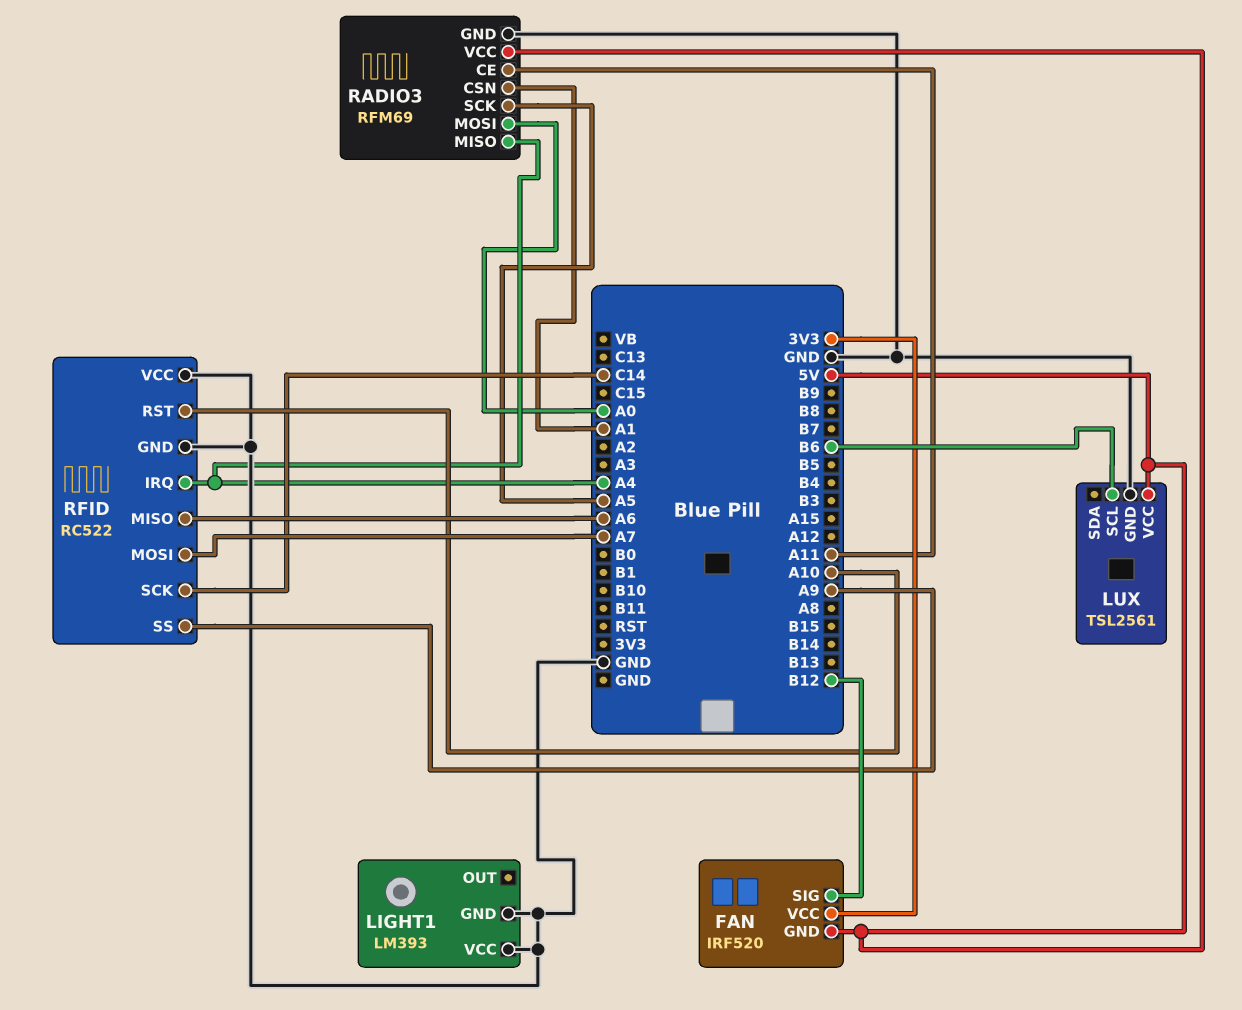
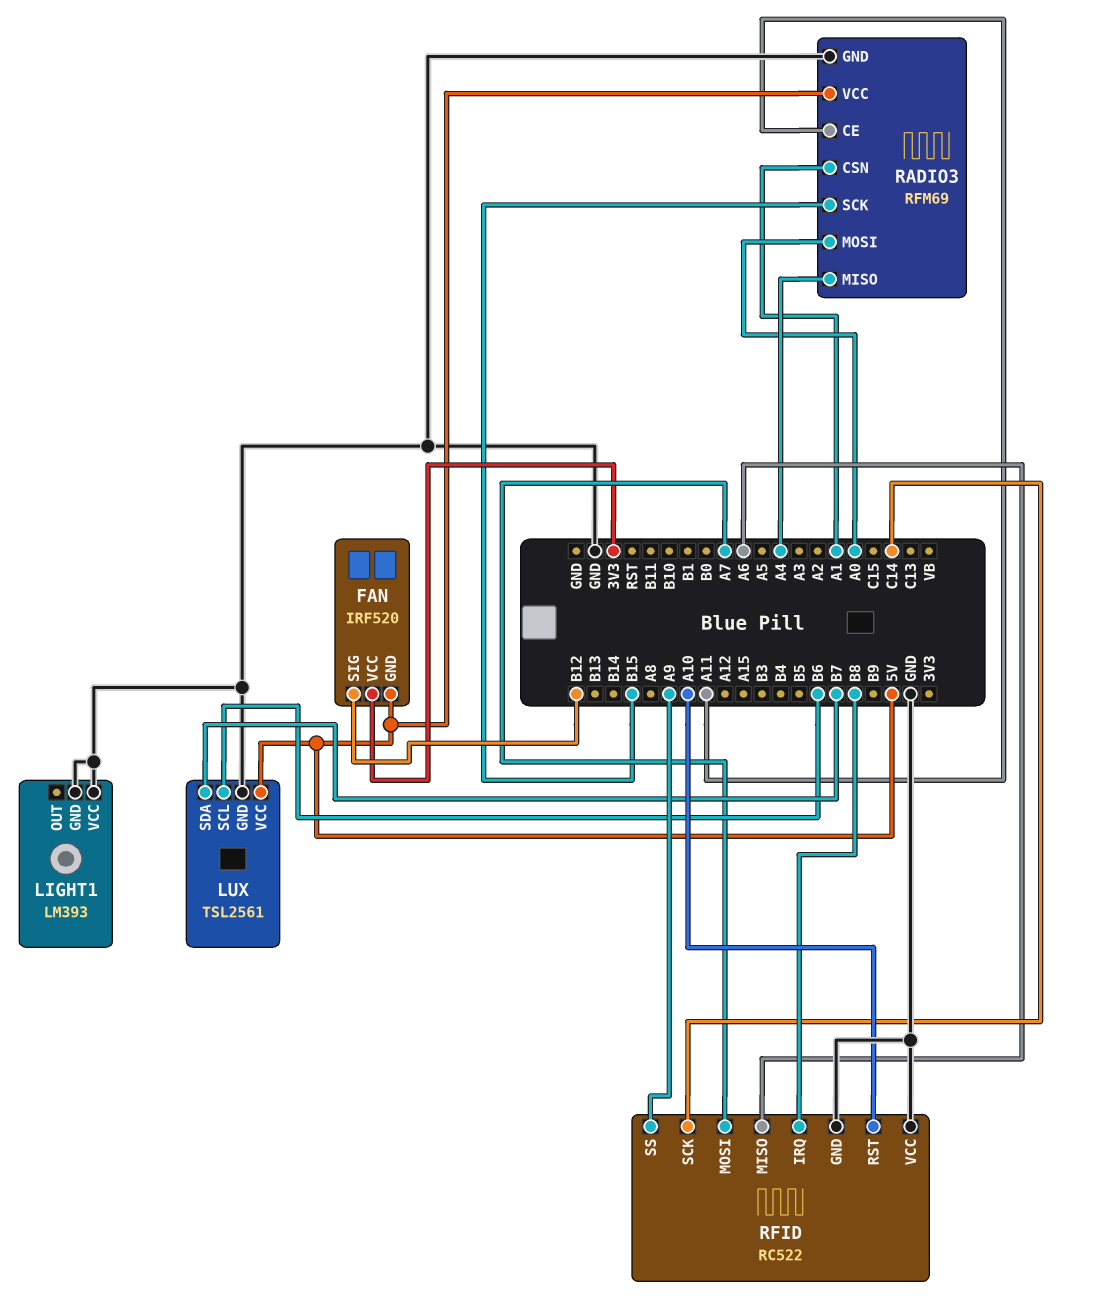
LUX pin SDA: none -> B7
RADIO3 pin SCK: A5 -> B15
RFID pin IRQ: A4 -> B8

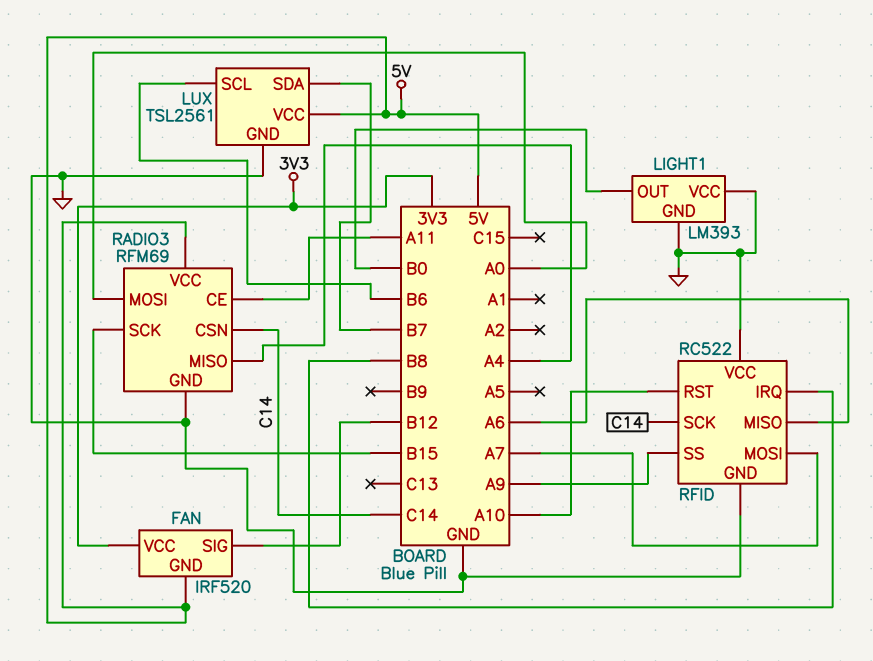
LIGHT1 pin OUT: none -> B0
RADIO3 pin CSN: A1 -> C14

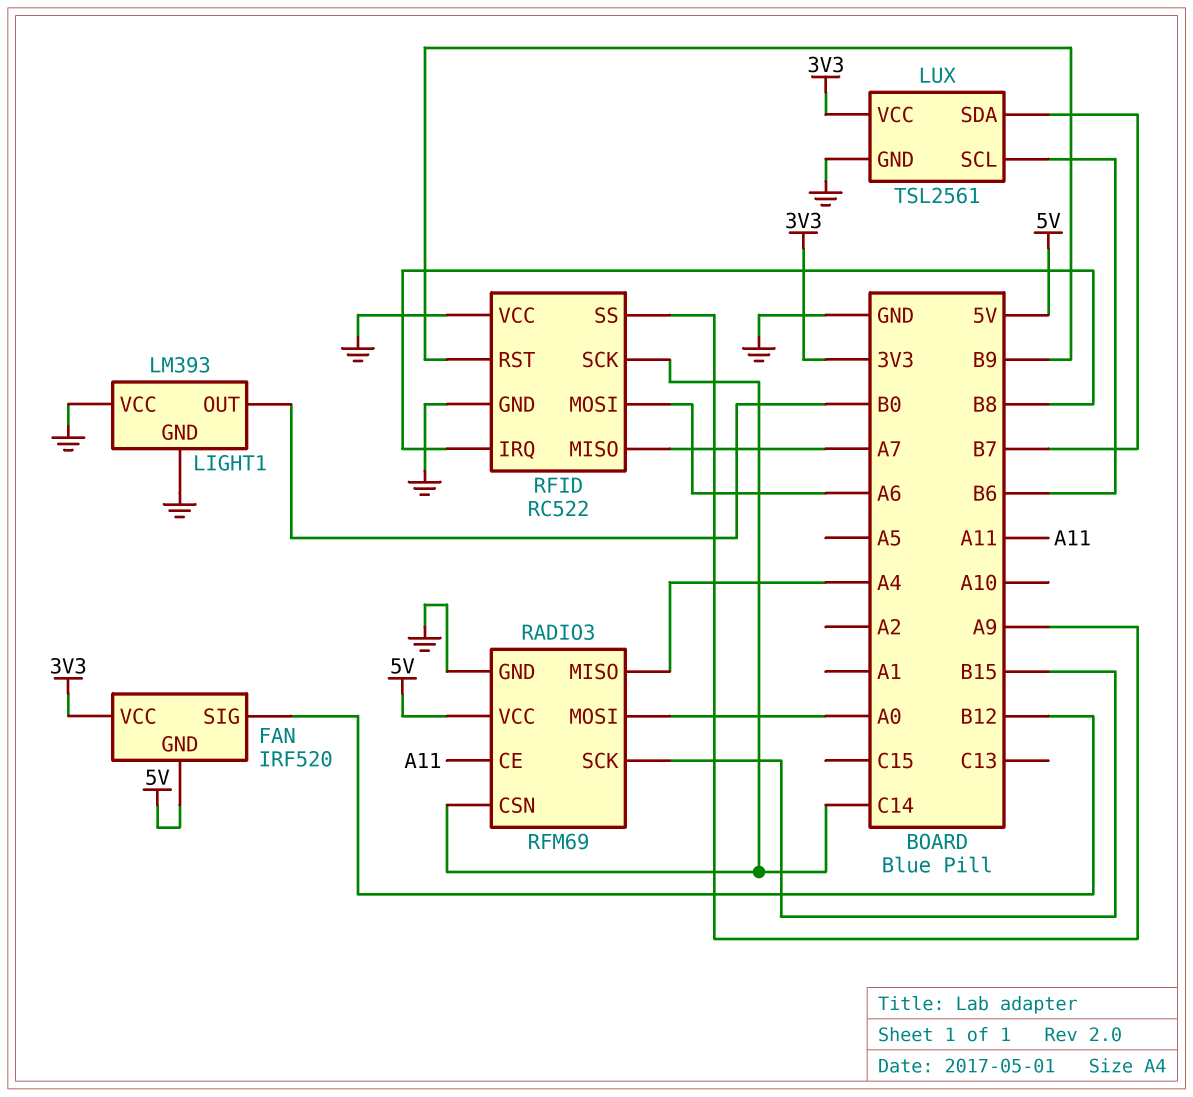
LUX pin VCC: 5V -> 3V3
RFID pin MISO: A6 -> A7
RFID pin MOSI: A7 -> A6
RFID pin RST: A10 -> B9

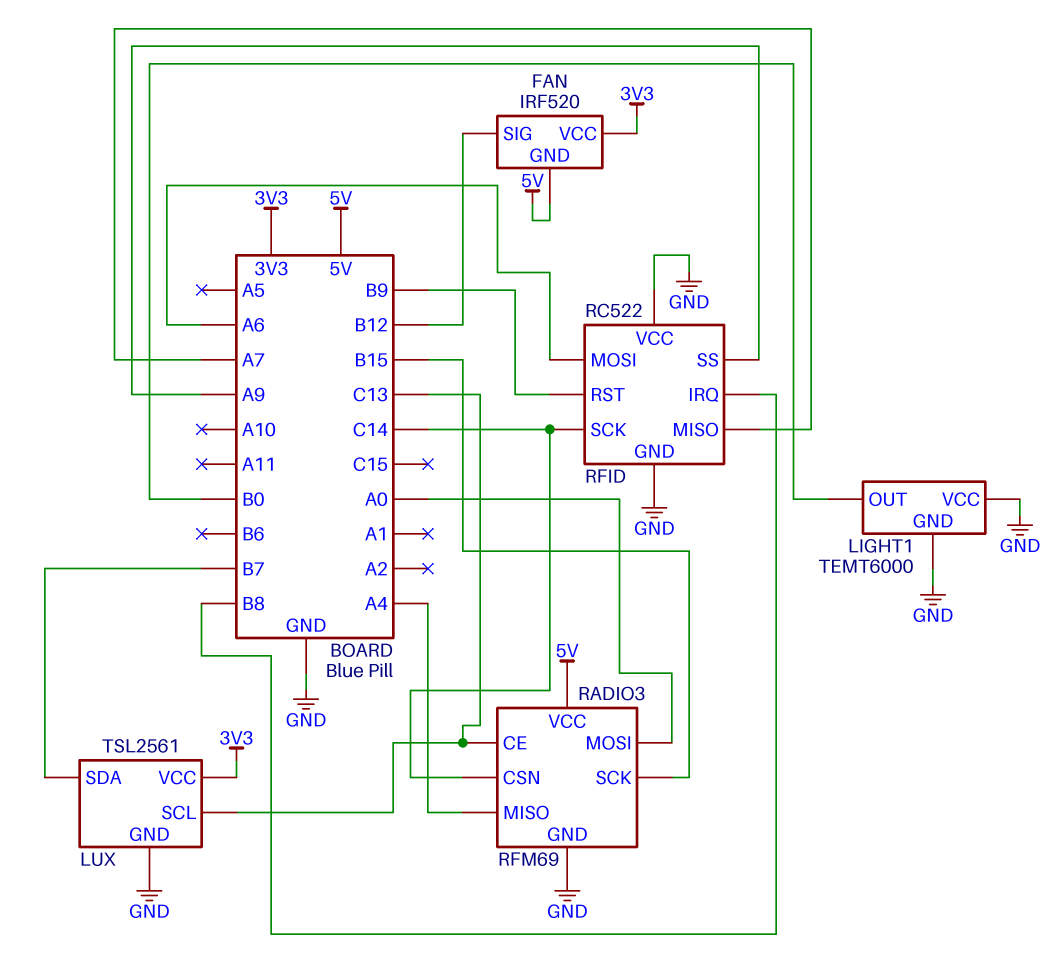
LIGHT1: LM393 -> TEMT6000
LUX pin SCL: B6 -> C13
RADIO3 pin CE: A11 -> C13

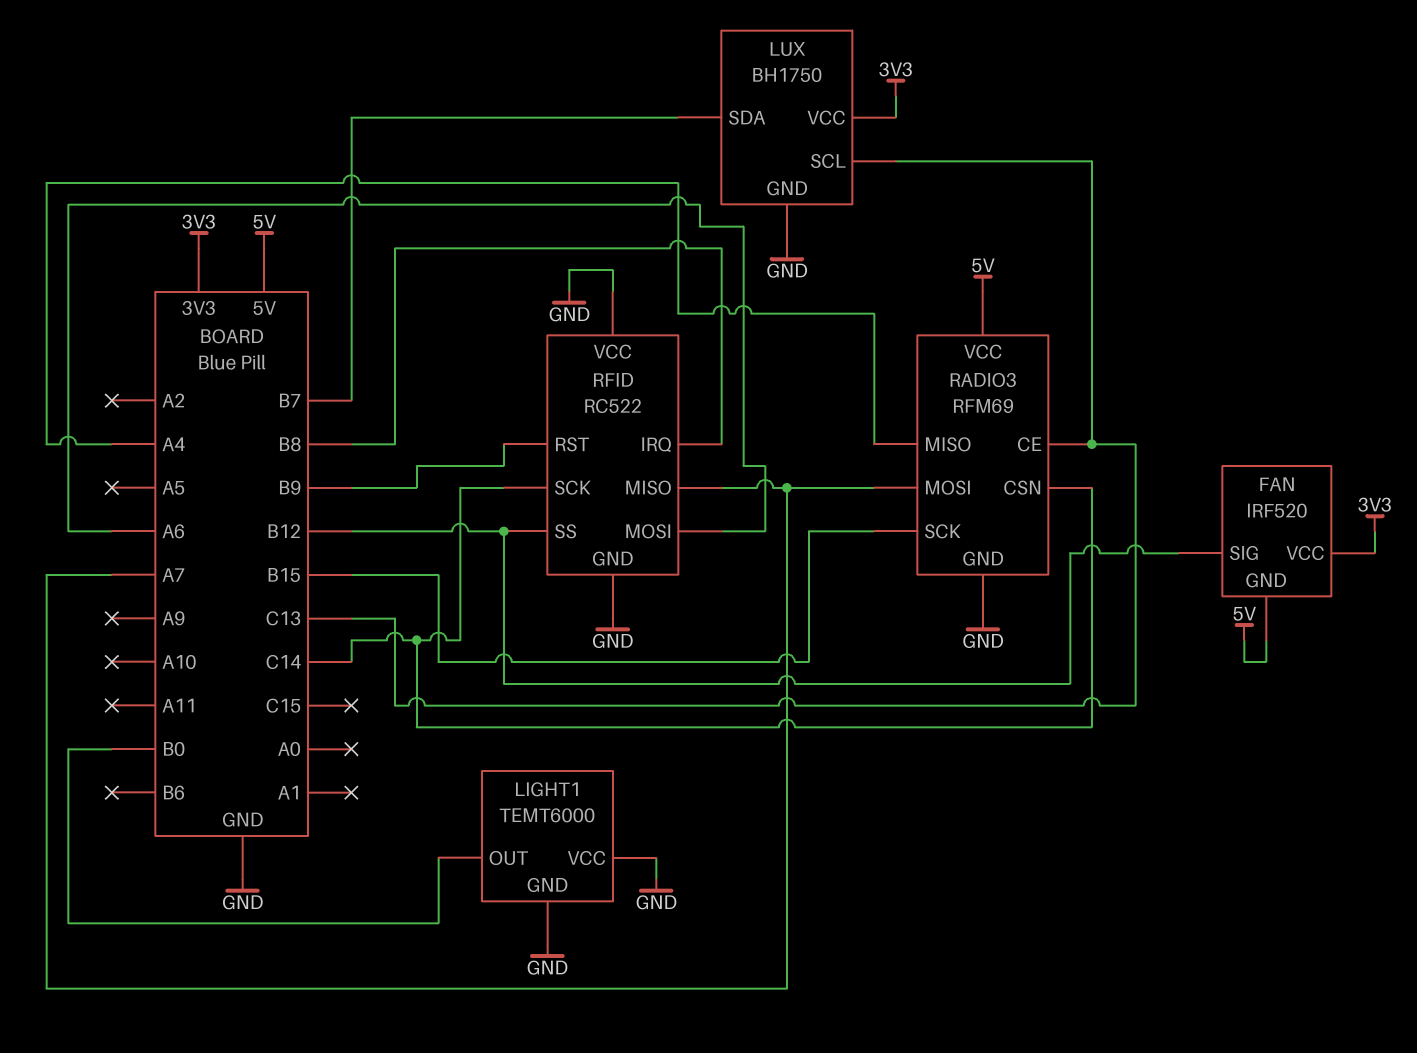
LUX: TSL2561 -> BH1750
RADIO3 pin MOSI: A0 -> A7
RFID pin SS: A9 -> B12

